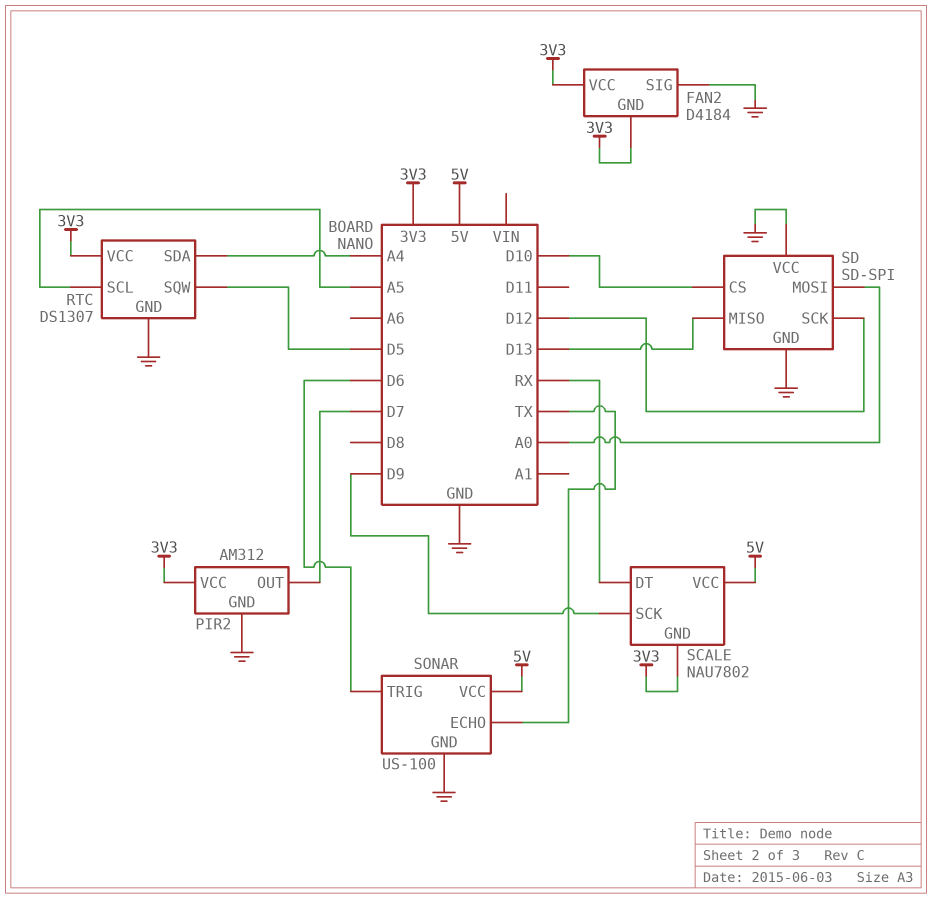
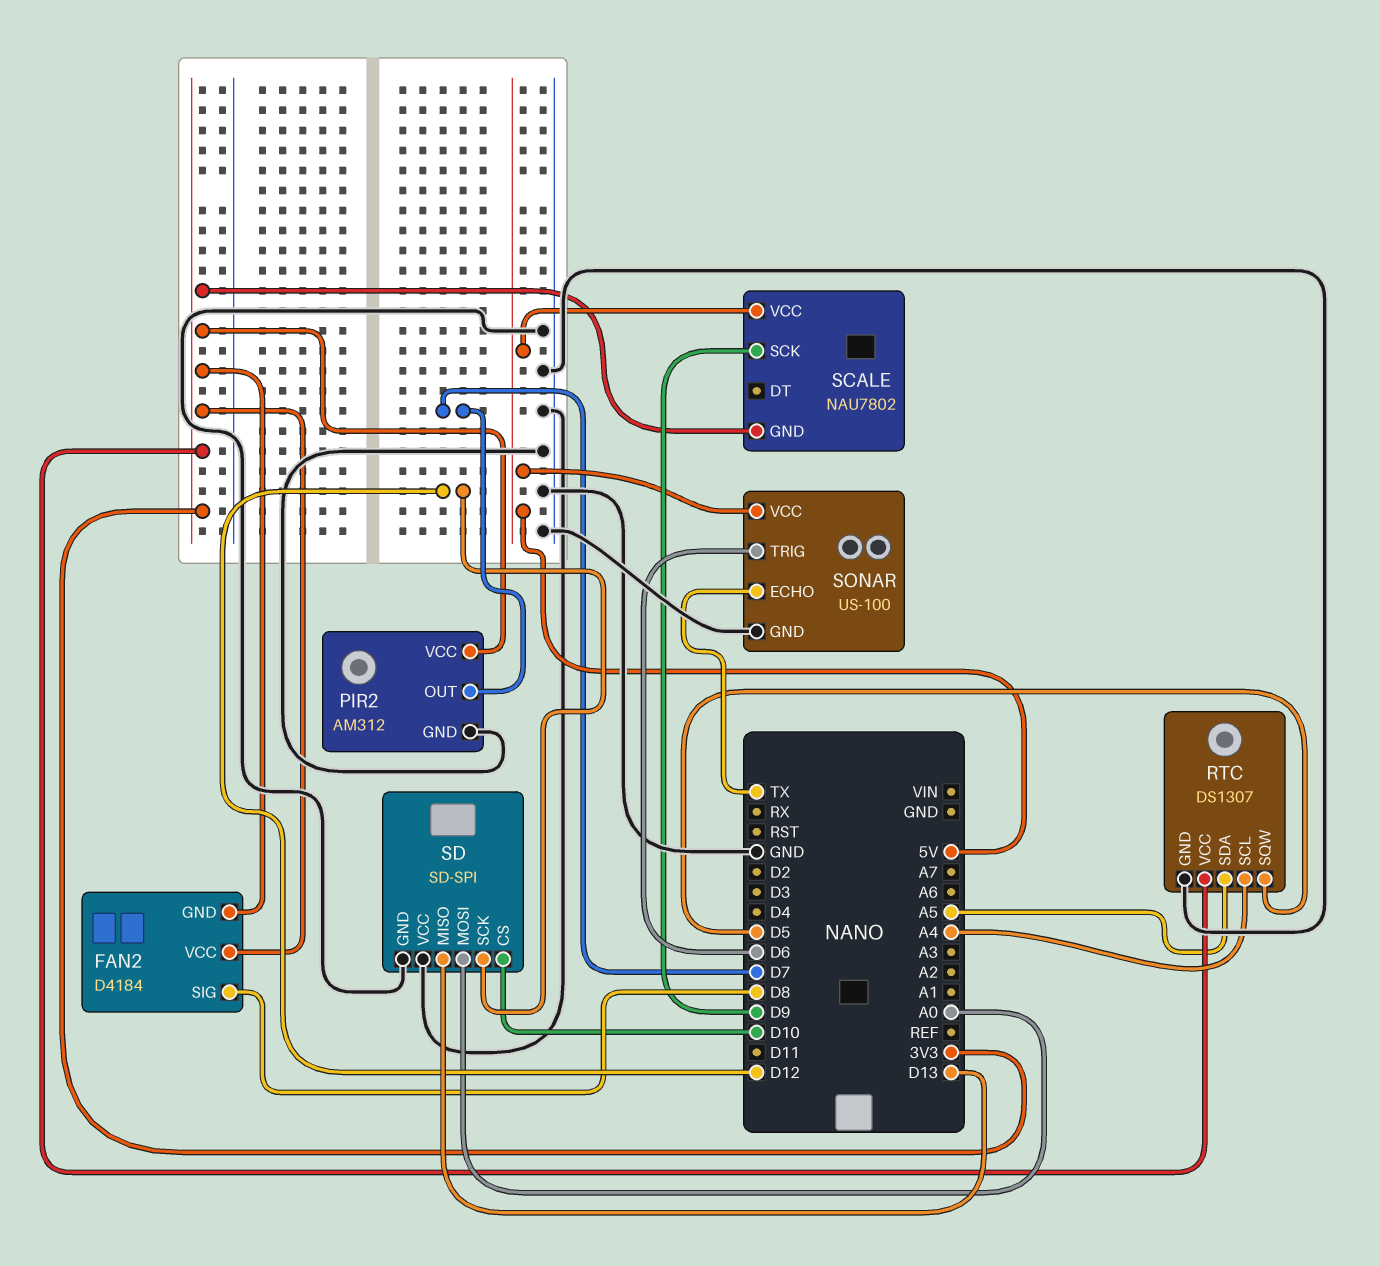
FAN2 pin SIG: GND -> D8
RTC pin SCL: A5 -> A4
RTC pin SDA: A4 -> A5
SCALE pin DT: RX -> none

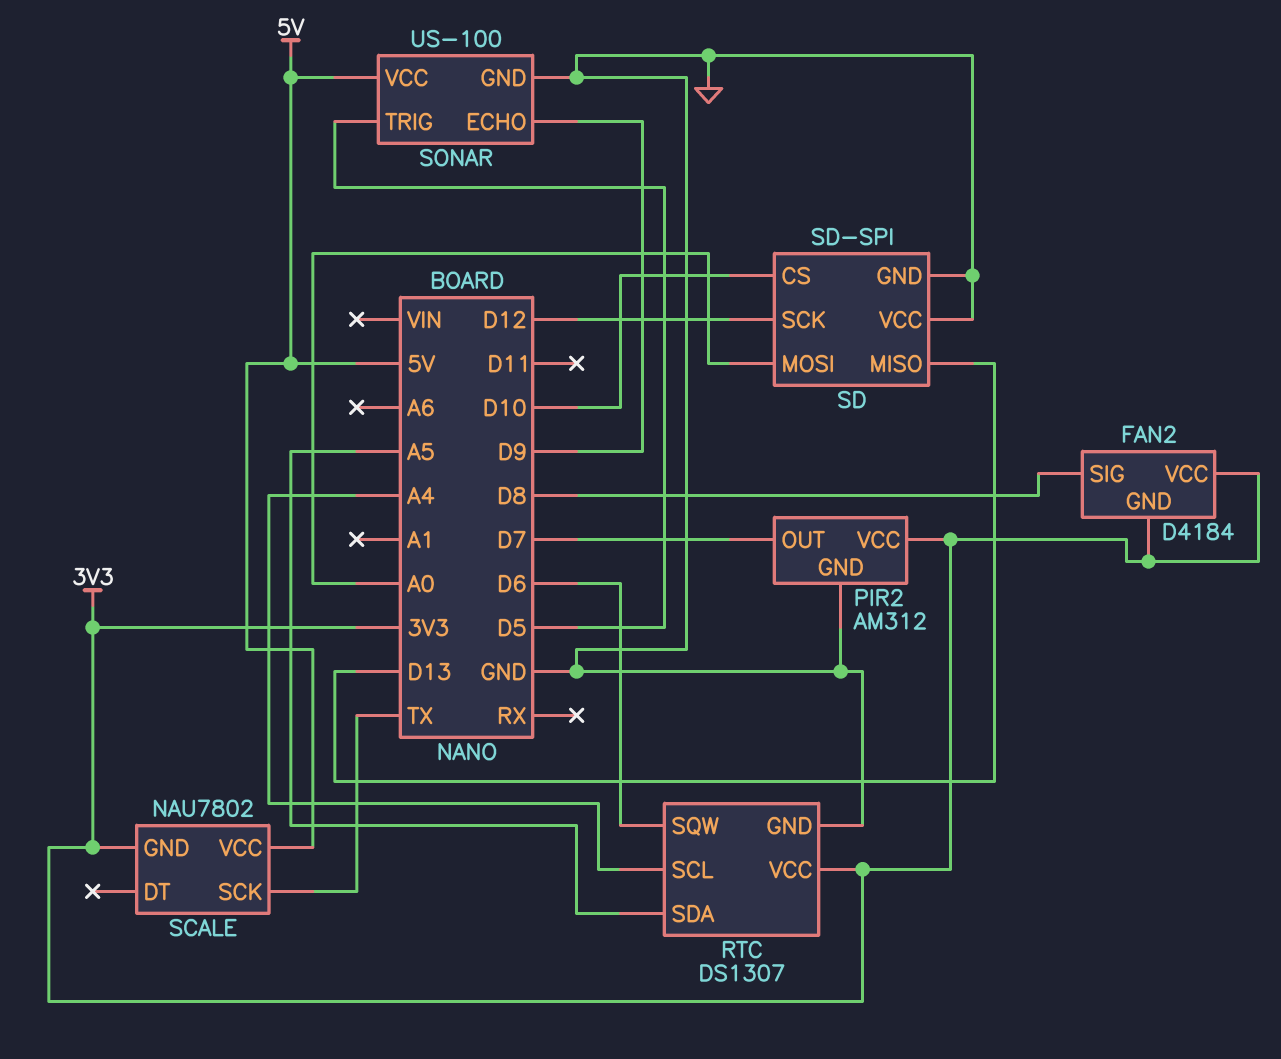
RTC pin SQW: D5 -> D6
SCALE pin SCK: D9 -> TX
SONAR pin ECHO: TX -> D9
SONAR pin TRIG: D6 -> D5

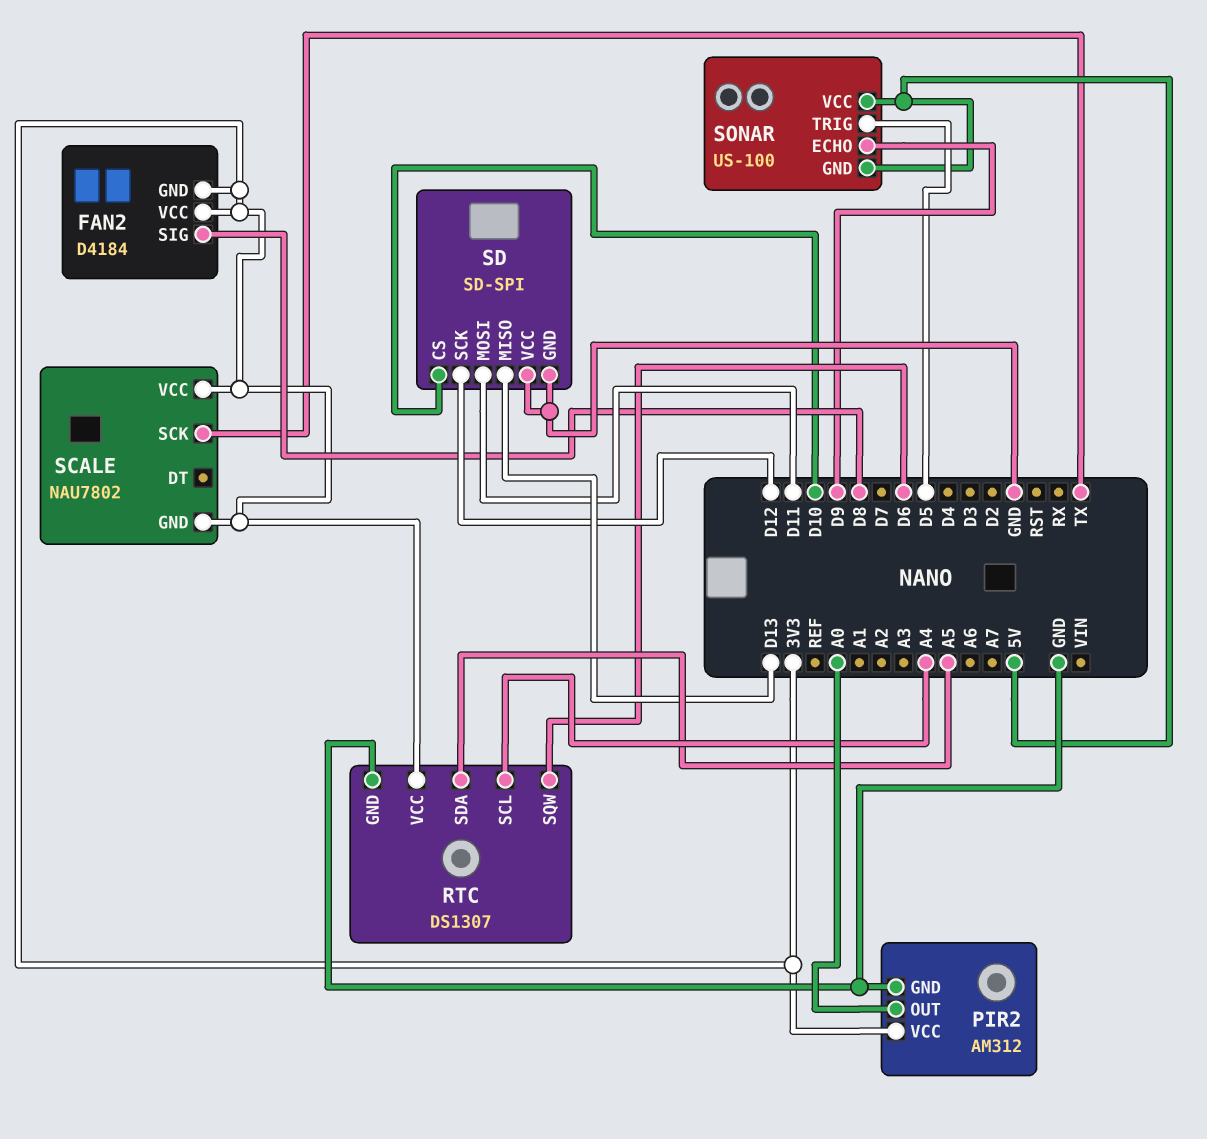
PIR2 pin OUT: D7 -> A0
SCALE pin VCC: 5V -> 3V3
SD pin MOSI: A0 -> D11
SONAR pin GND: GND -> 5V

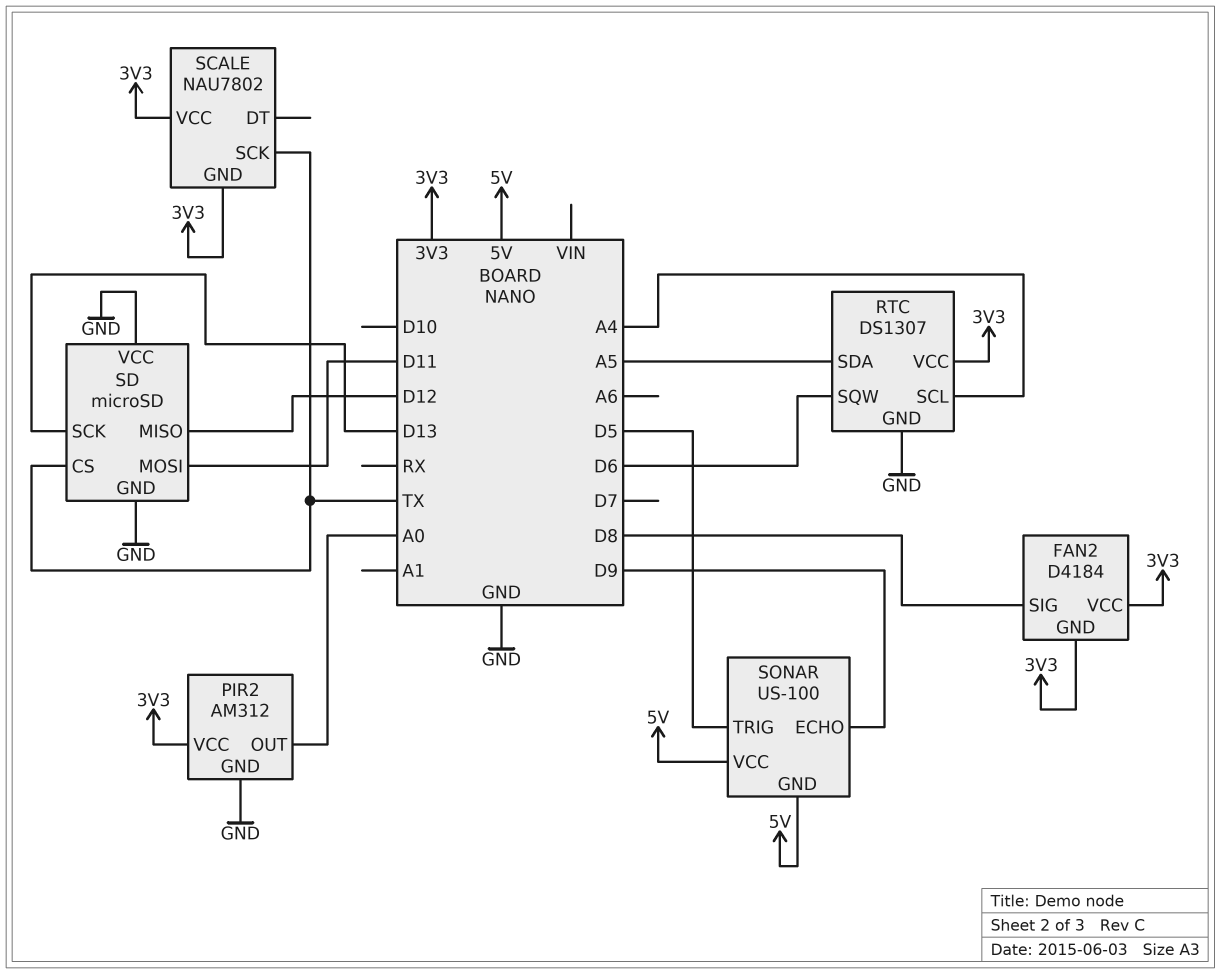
SD: SD-SPI -> microSD
SD pin CS: D10 -> TX
SD pin MISO: D13 -> D12
SD pin SCK: D12 -> D13

